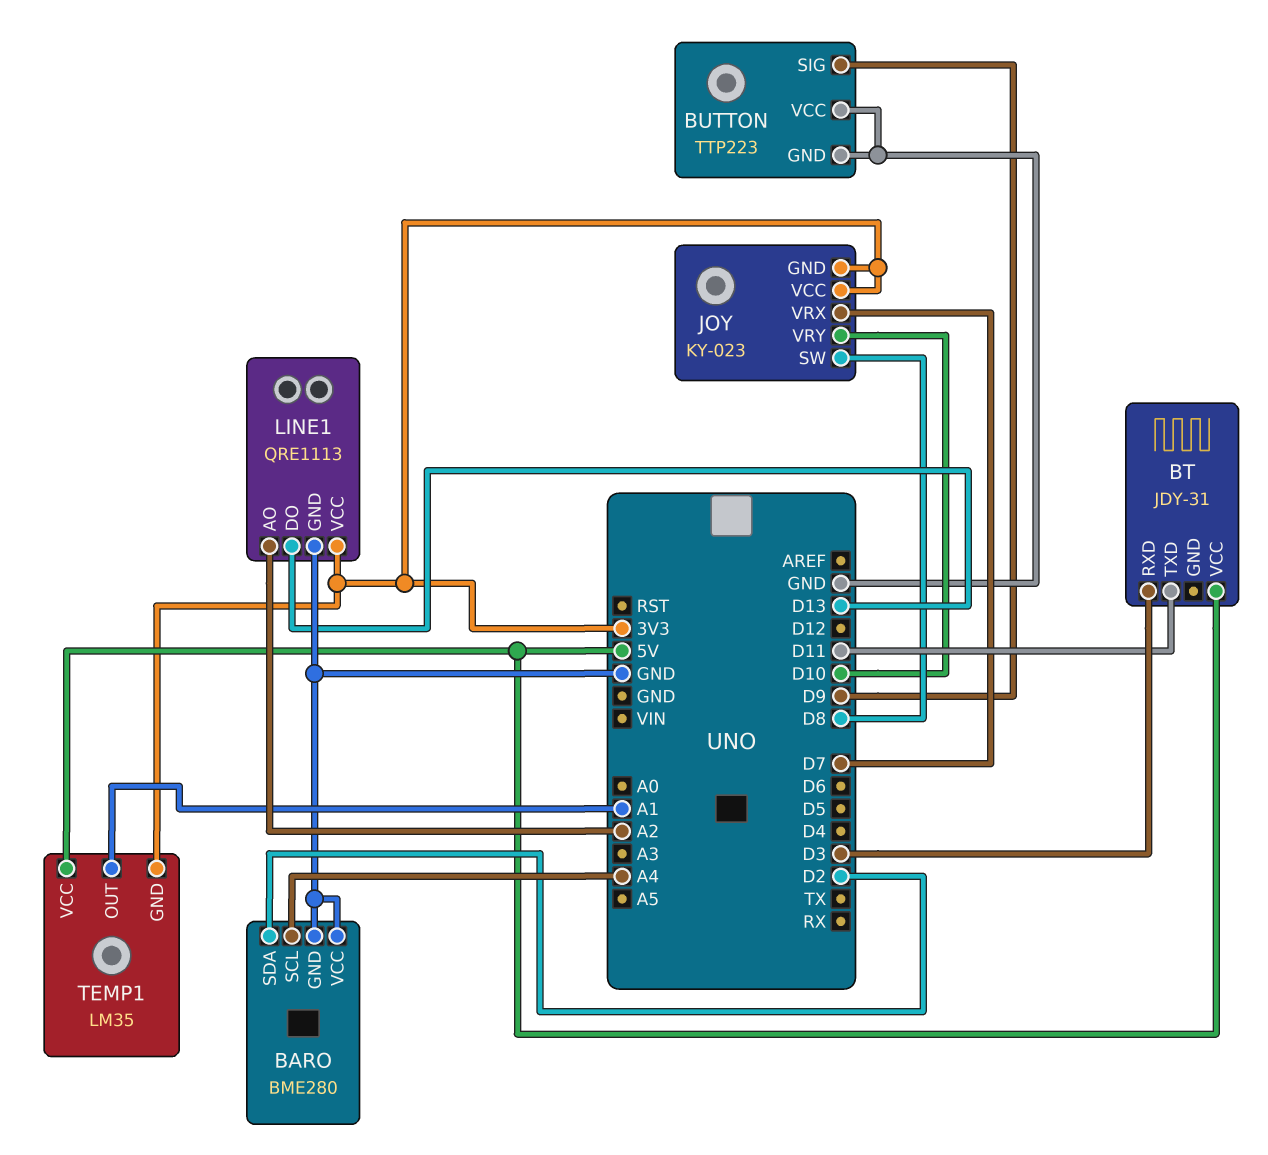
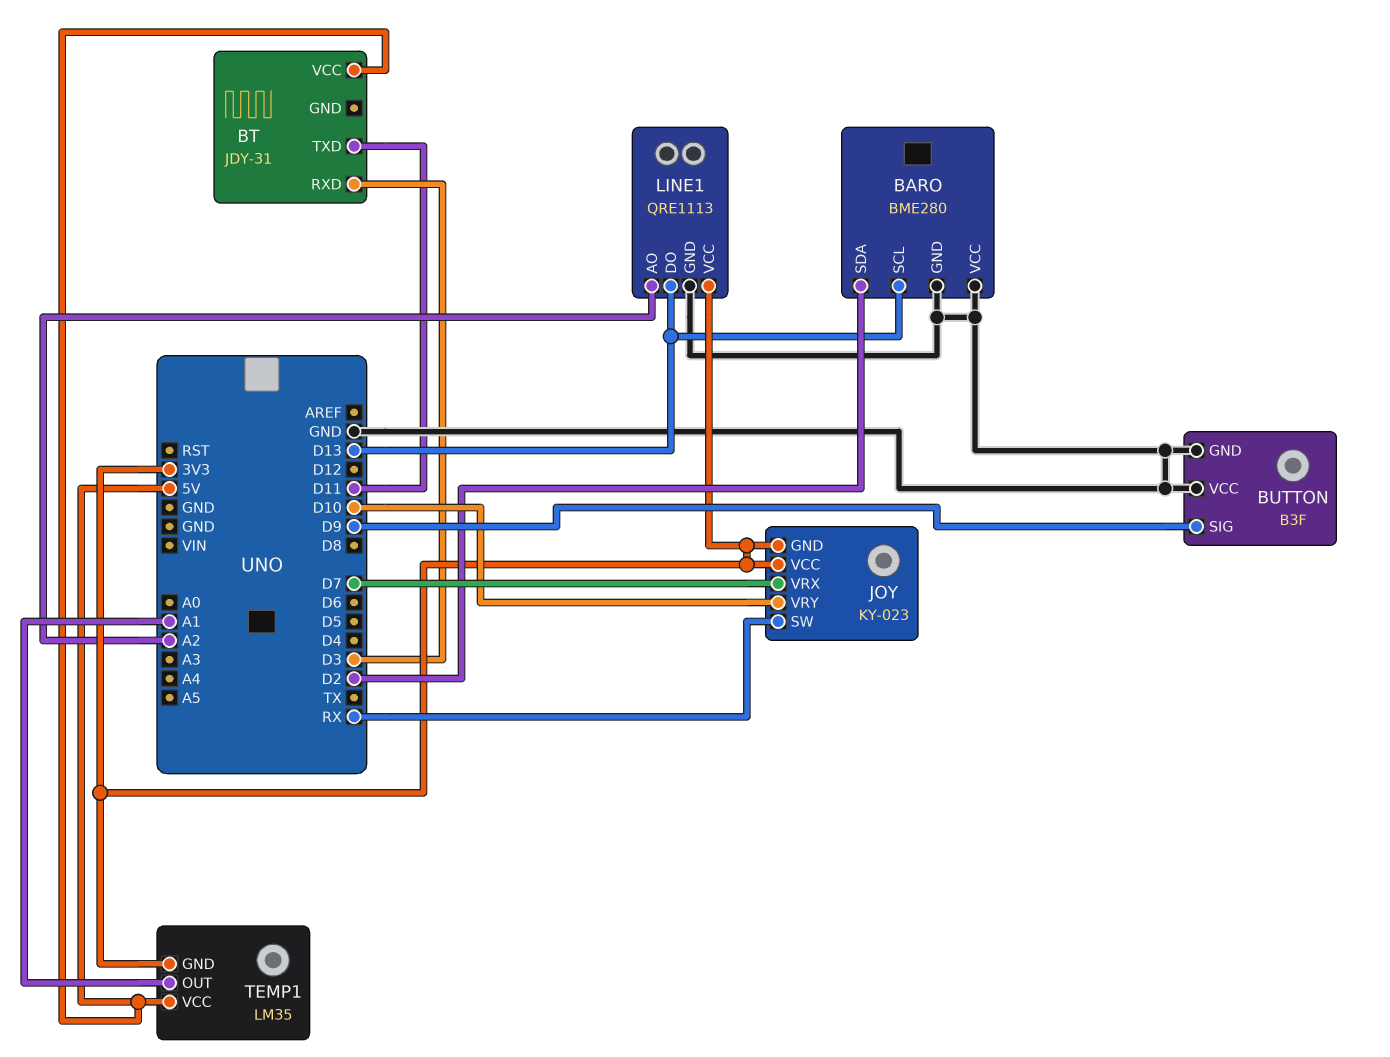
BARO pin SCL: A4 -> D13
BUTTON: TTP223 -> B3F
JOY pin SW: D8 -> RX

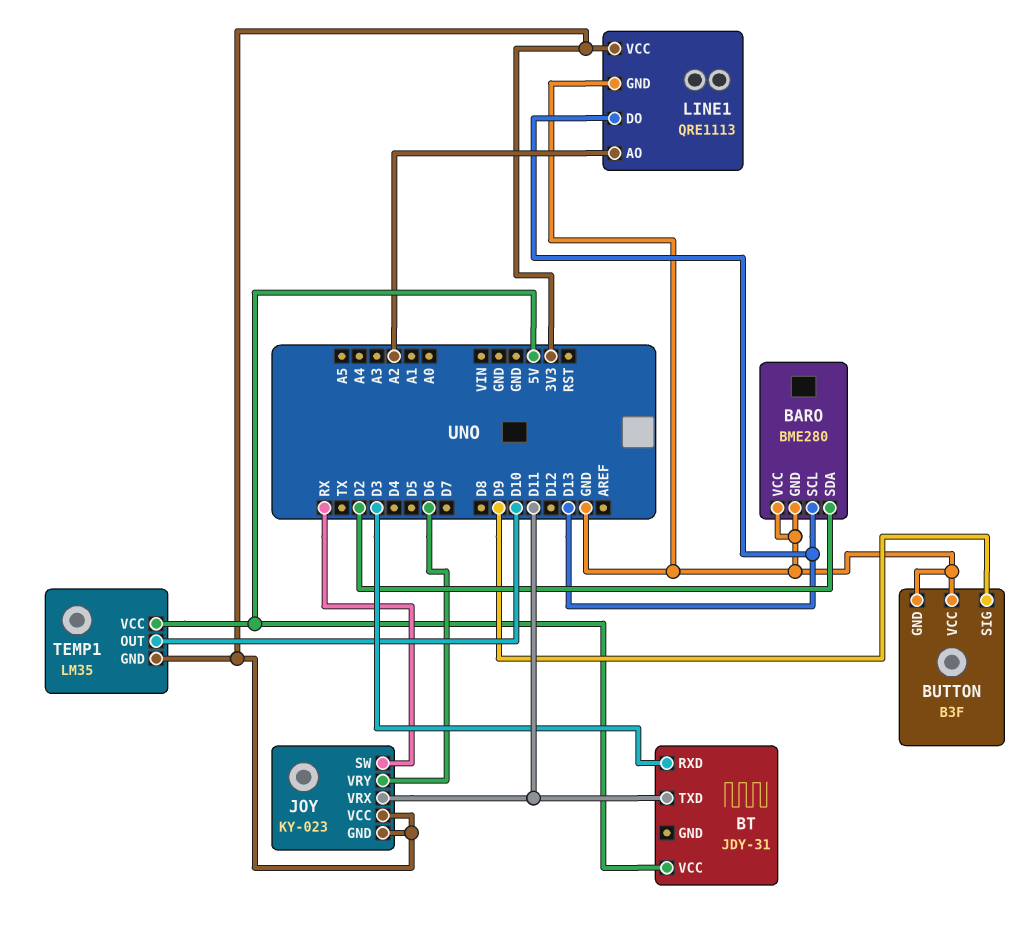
JOY pin VRX: D7 -> D11
JOY pin VRY: D10 -> D6
TEMP1 pin OUT: A1 -> D10

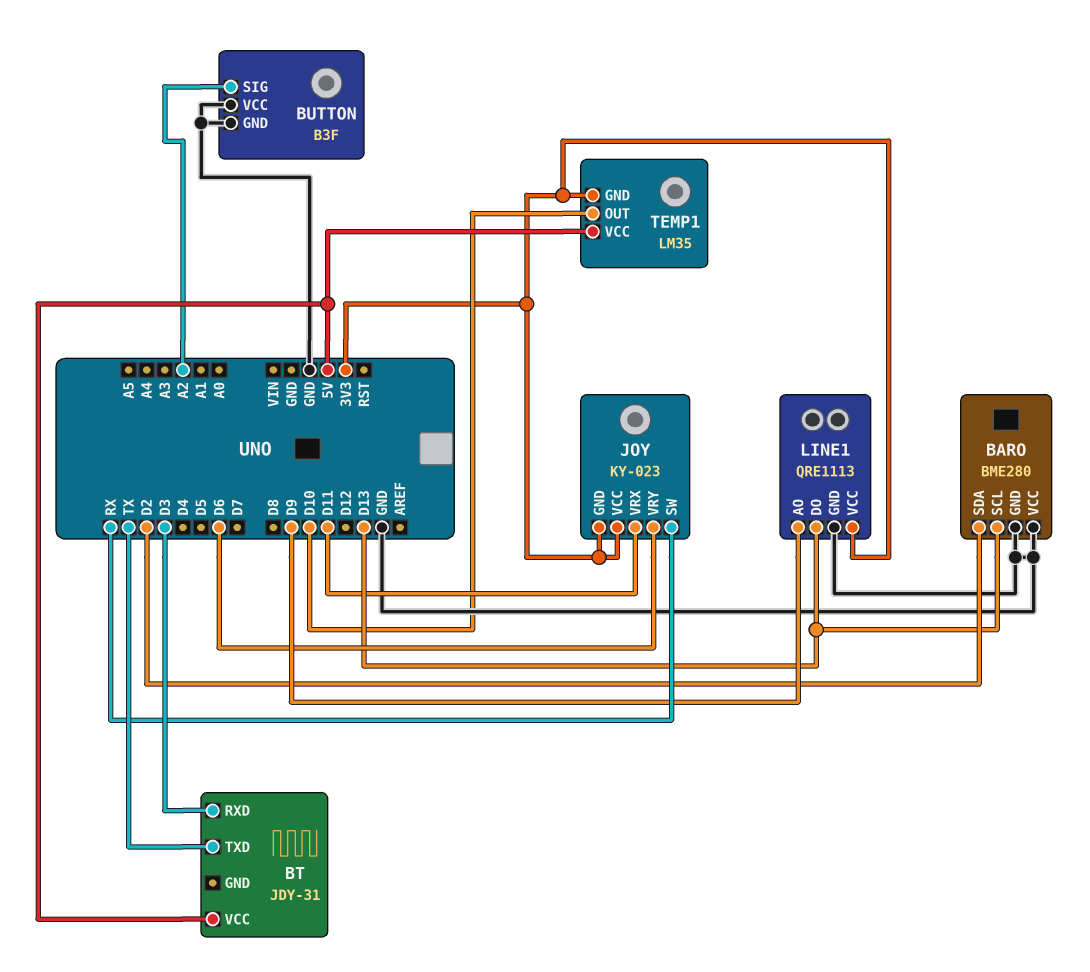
BT pin TXD: D11 -> TX
BUTTON pin SIG: D9 -> A2
LINE1 pin AO: A2 -> D9

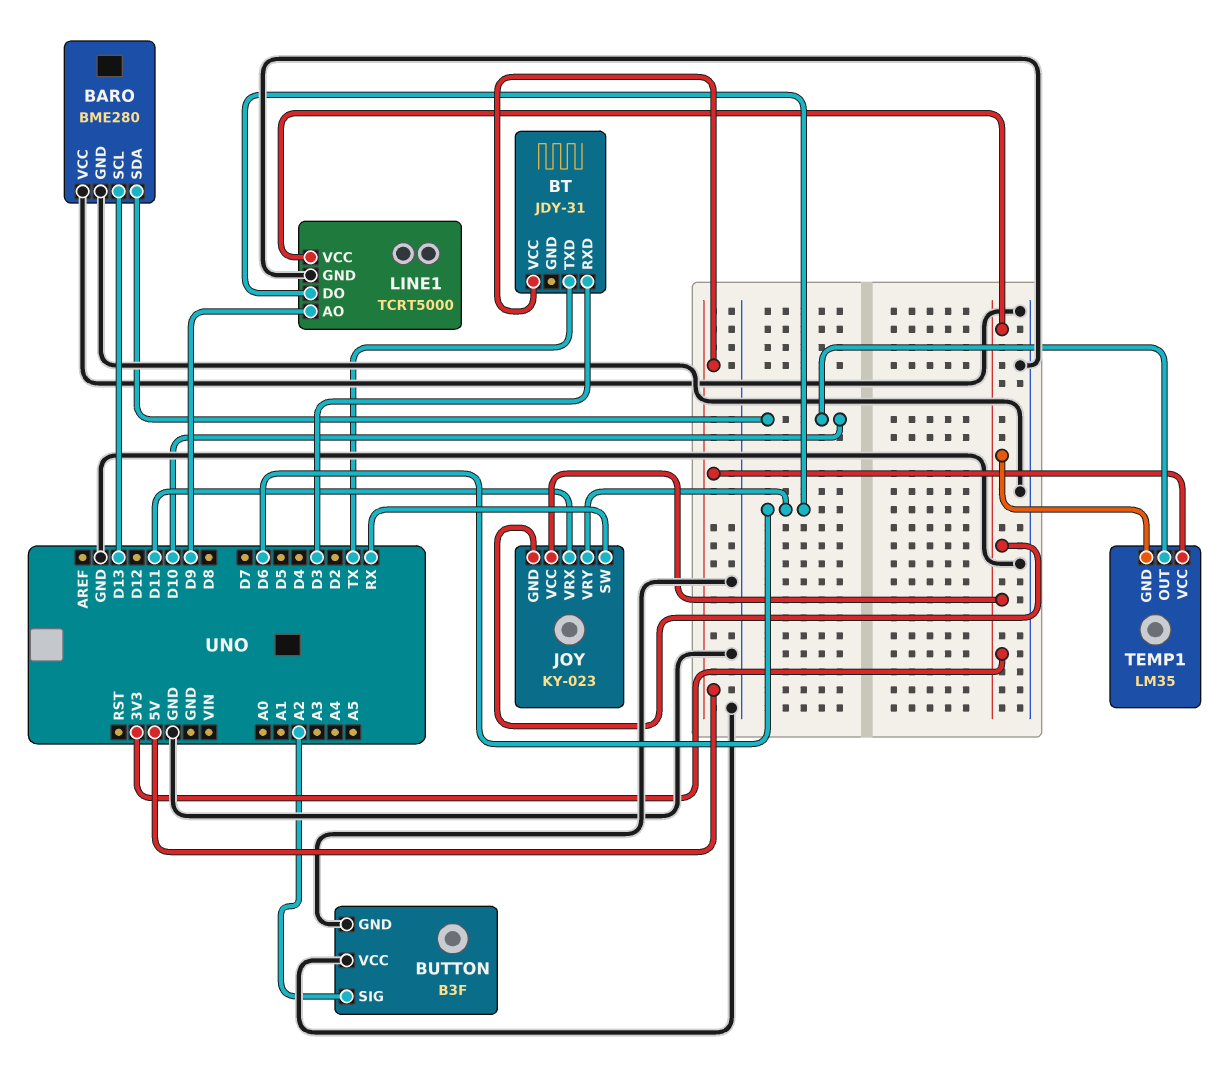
BARO pin SDA: D2 -> D10
LINE1: QRE1113 -> TCRT5000
LINE1 pin DO: D13 -> D6

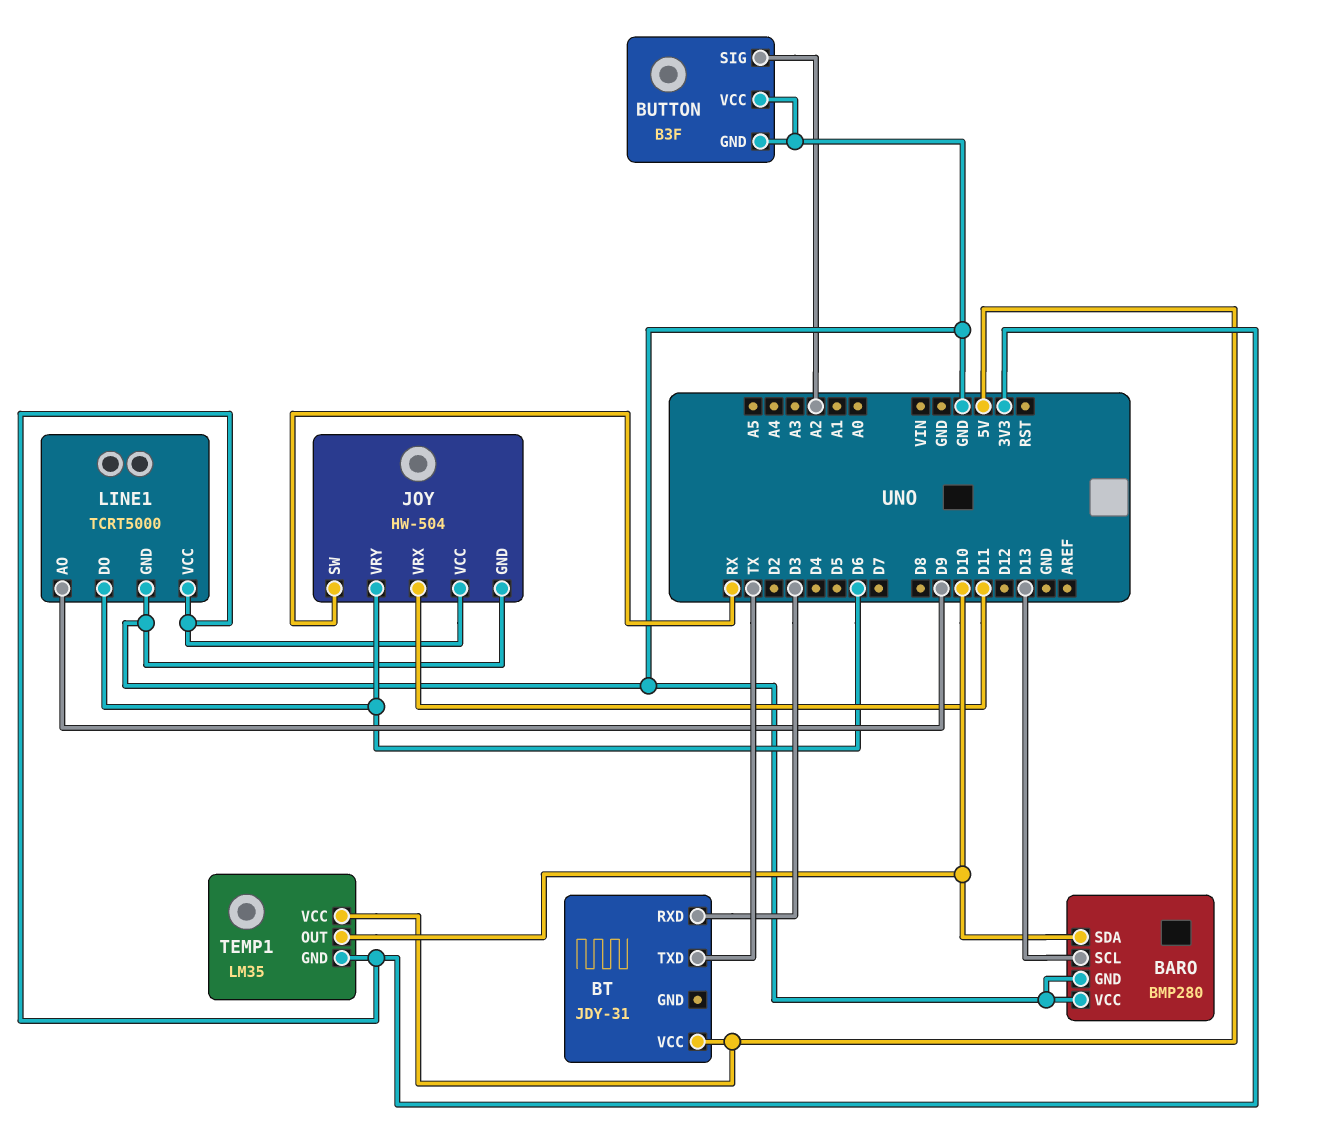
BARO: BME280 -> BMP280
JOY: KY-023 -> HW-504
JOY pin GND: 3V3 -> GND

